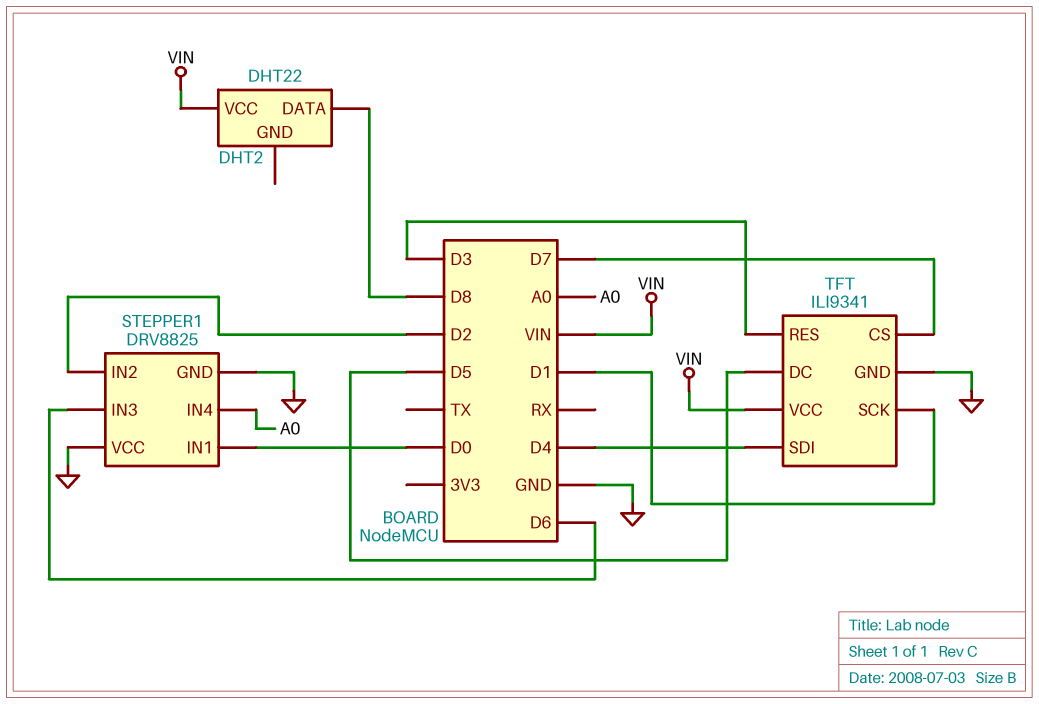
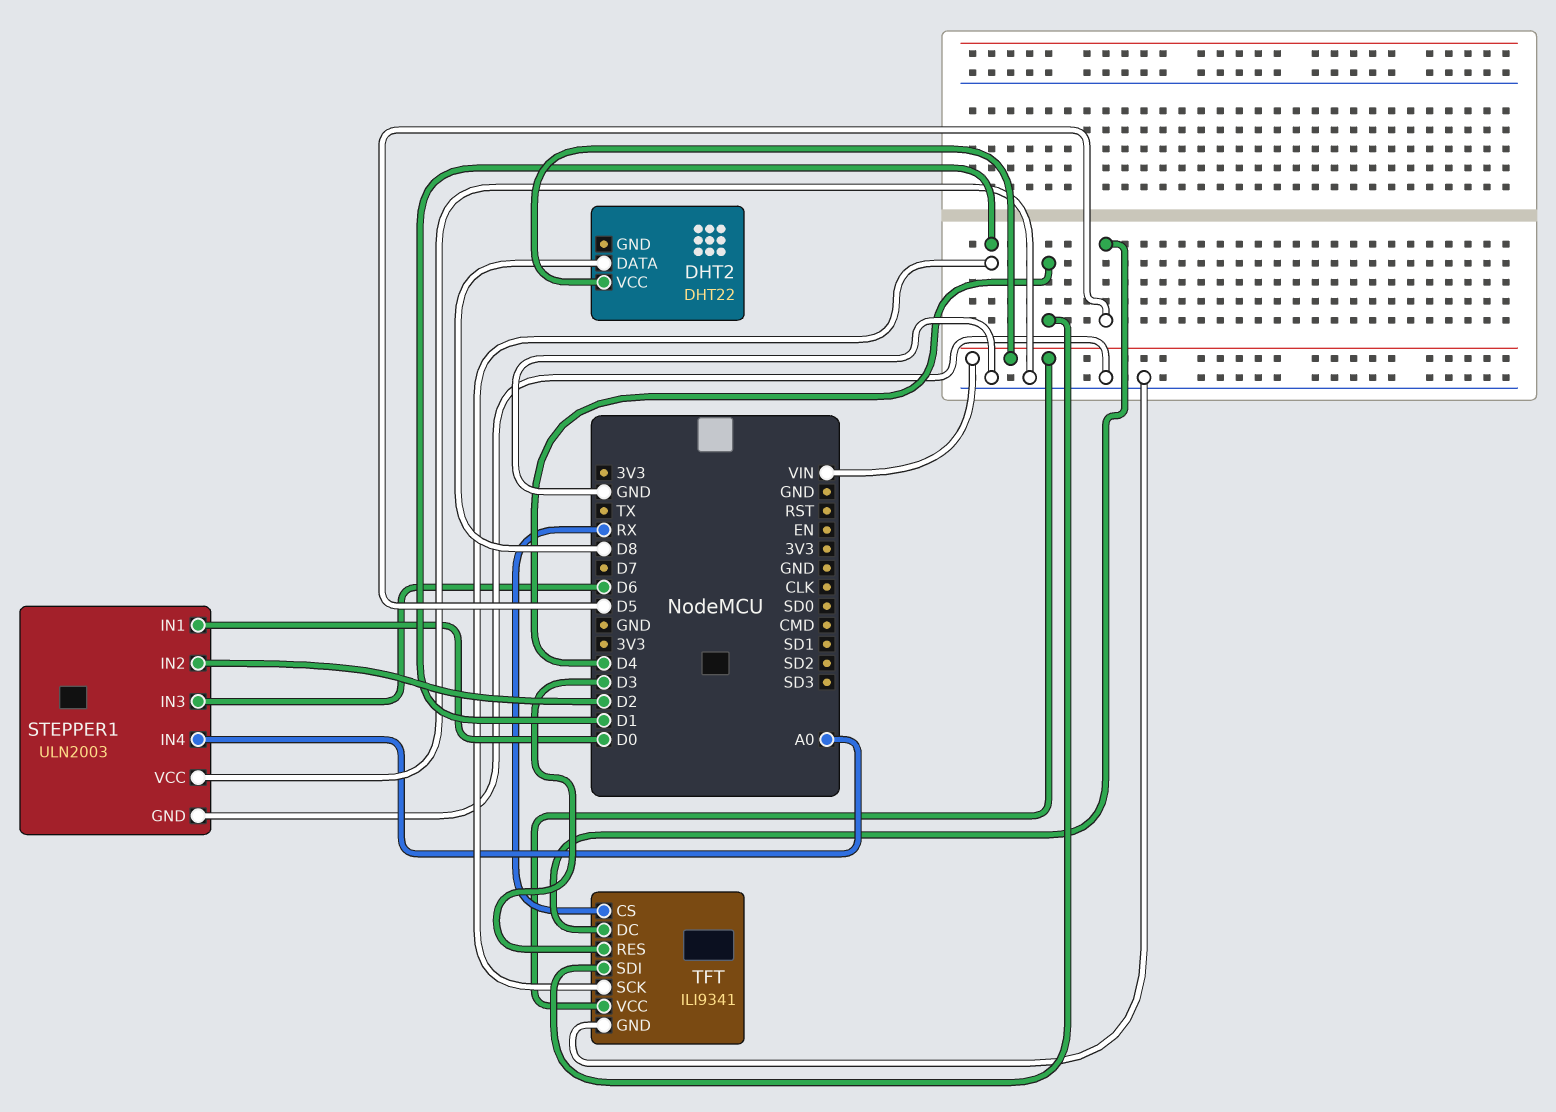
STEPPER1: DRV8825 -> ULN2003
TFT pin CS: D7 -> RX

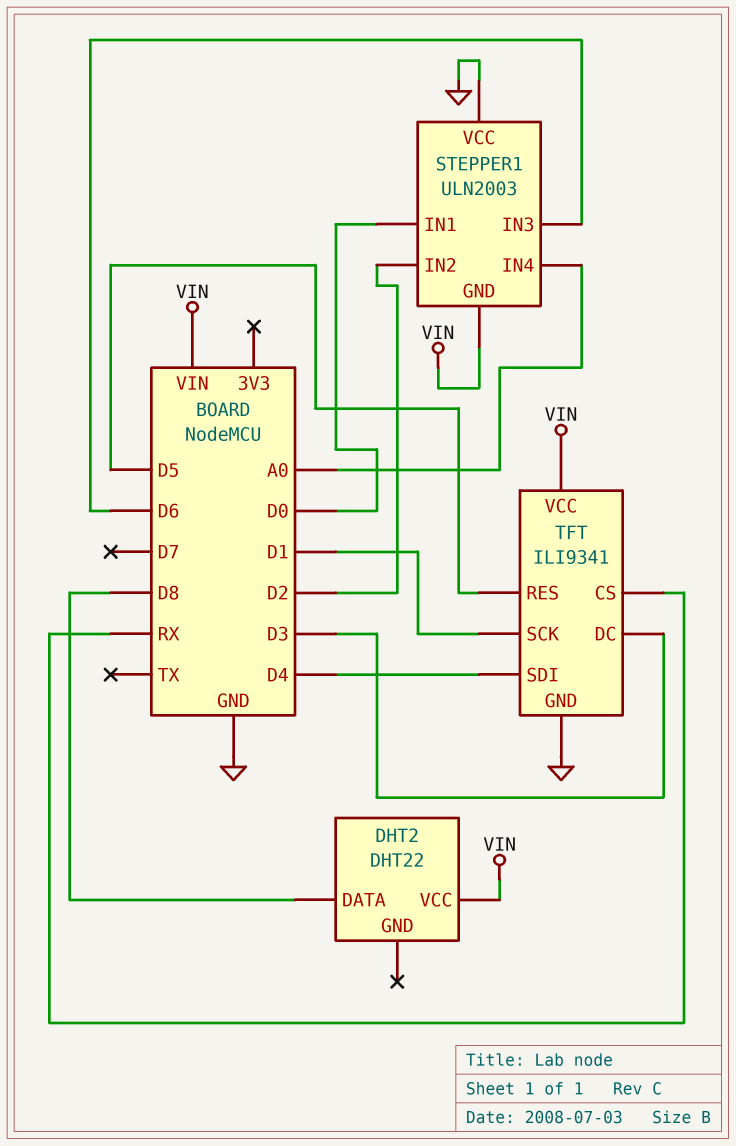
STEPPER1 pin GND: GND -> VIN
TFT pin DC: D5 -> D3
TFT pin RES: D3 -> D5

